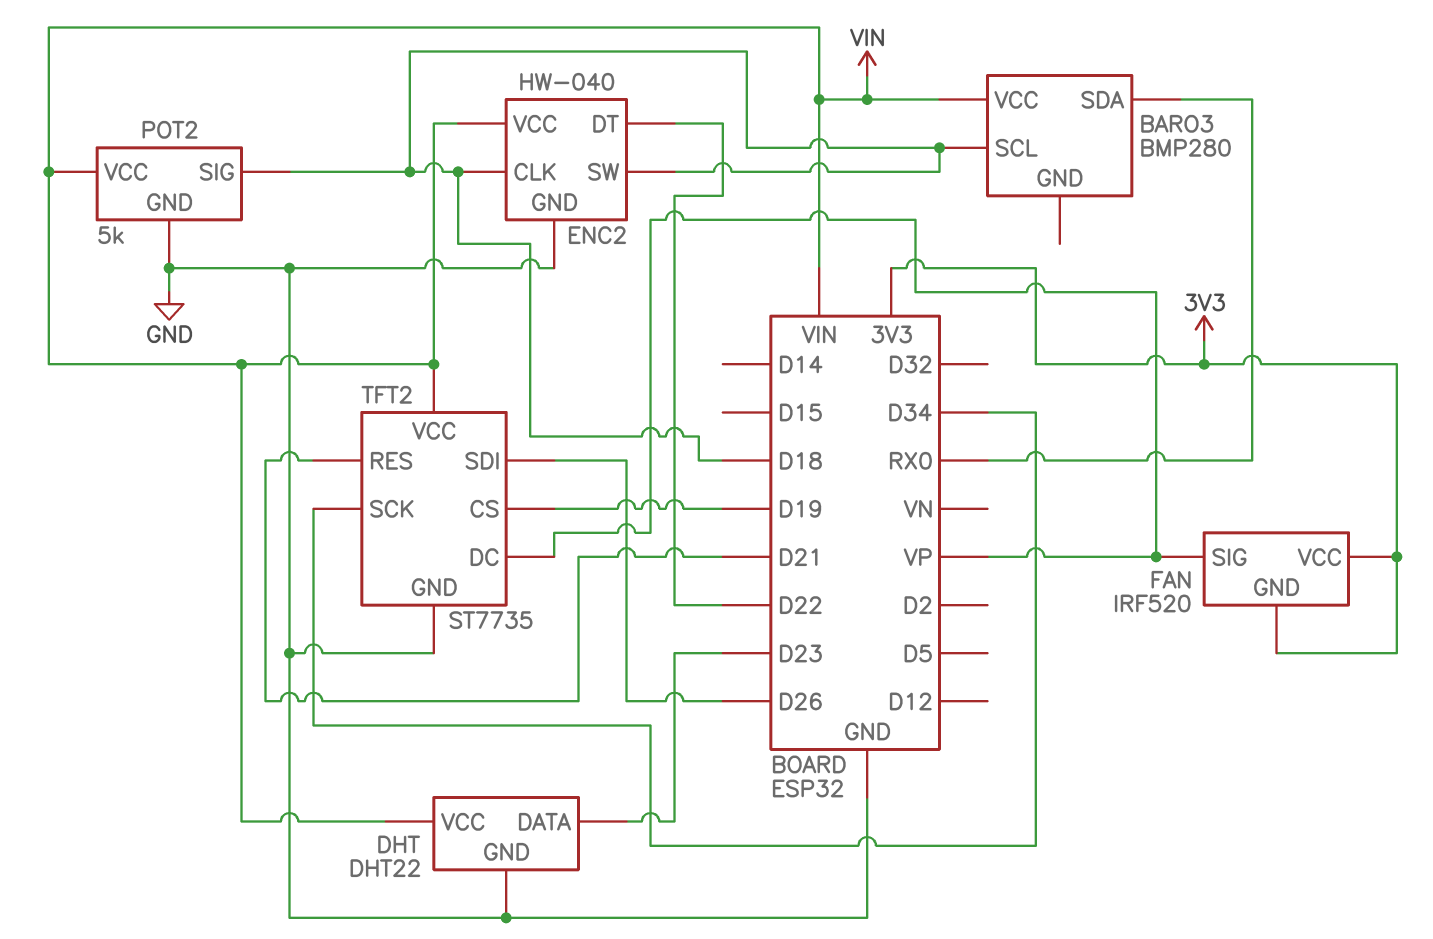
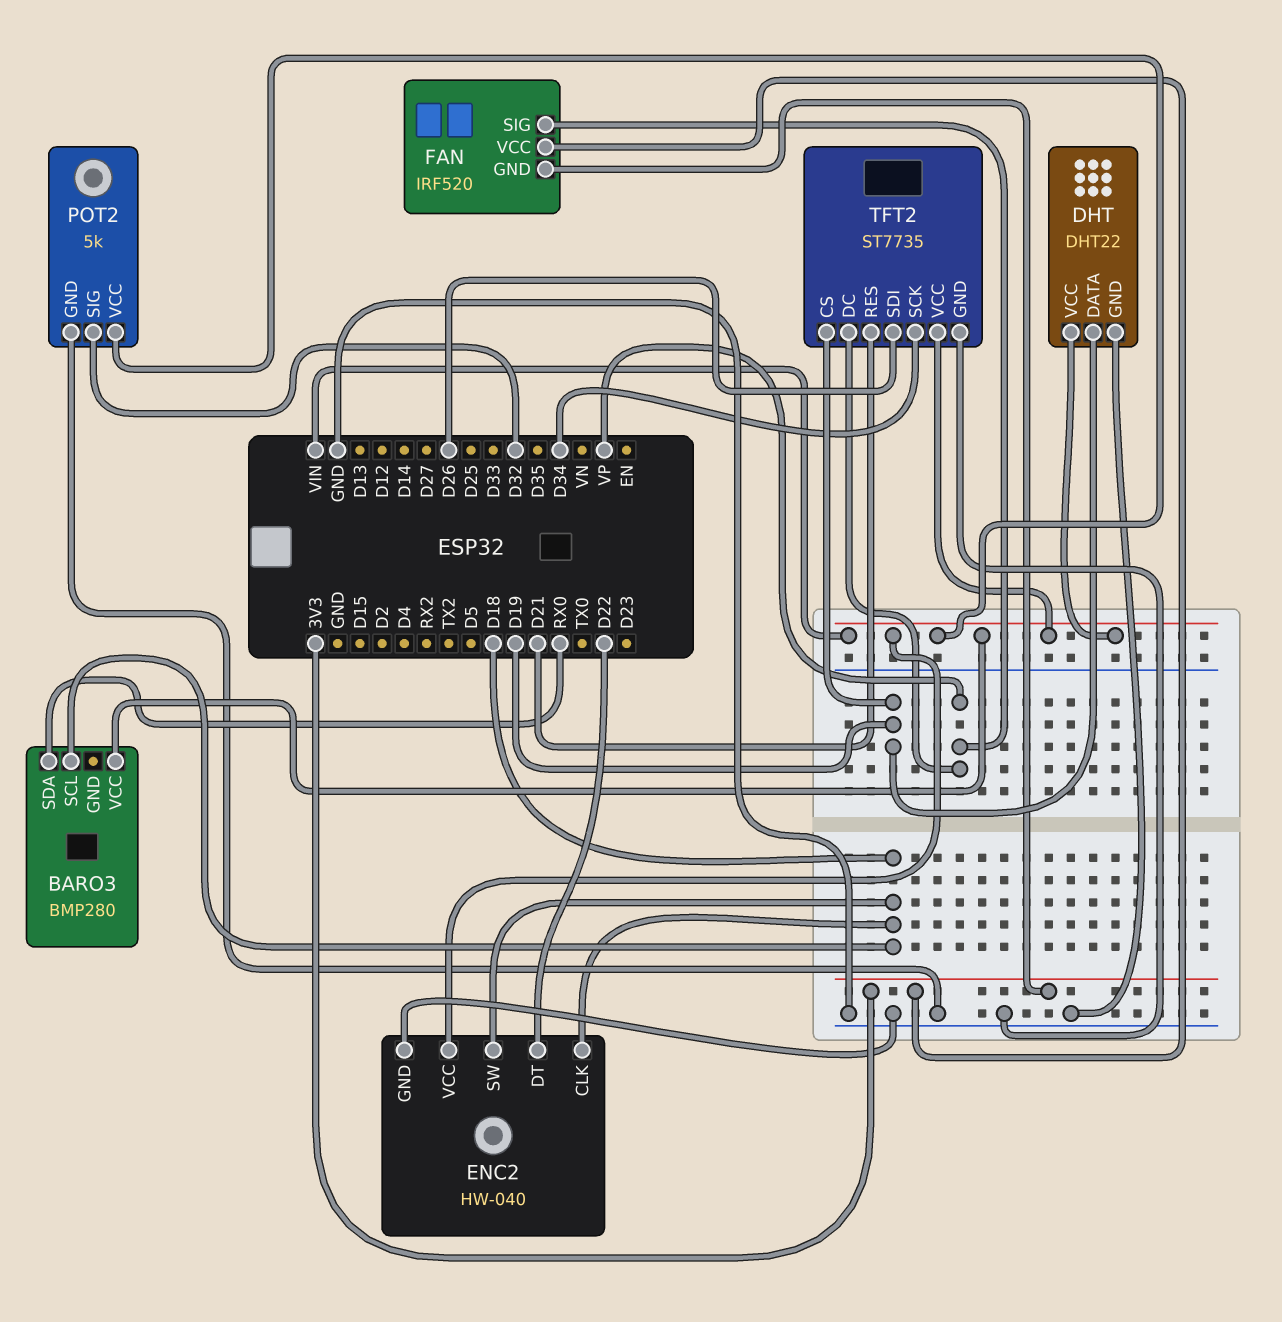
DHT pin DATA: D23 -> D19
POT2 pin SIG: D18 -> D32

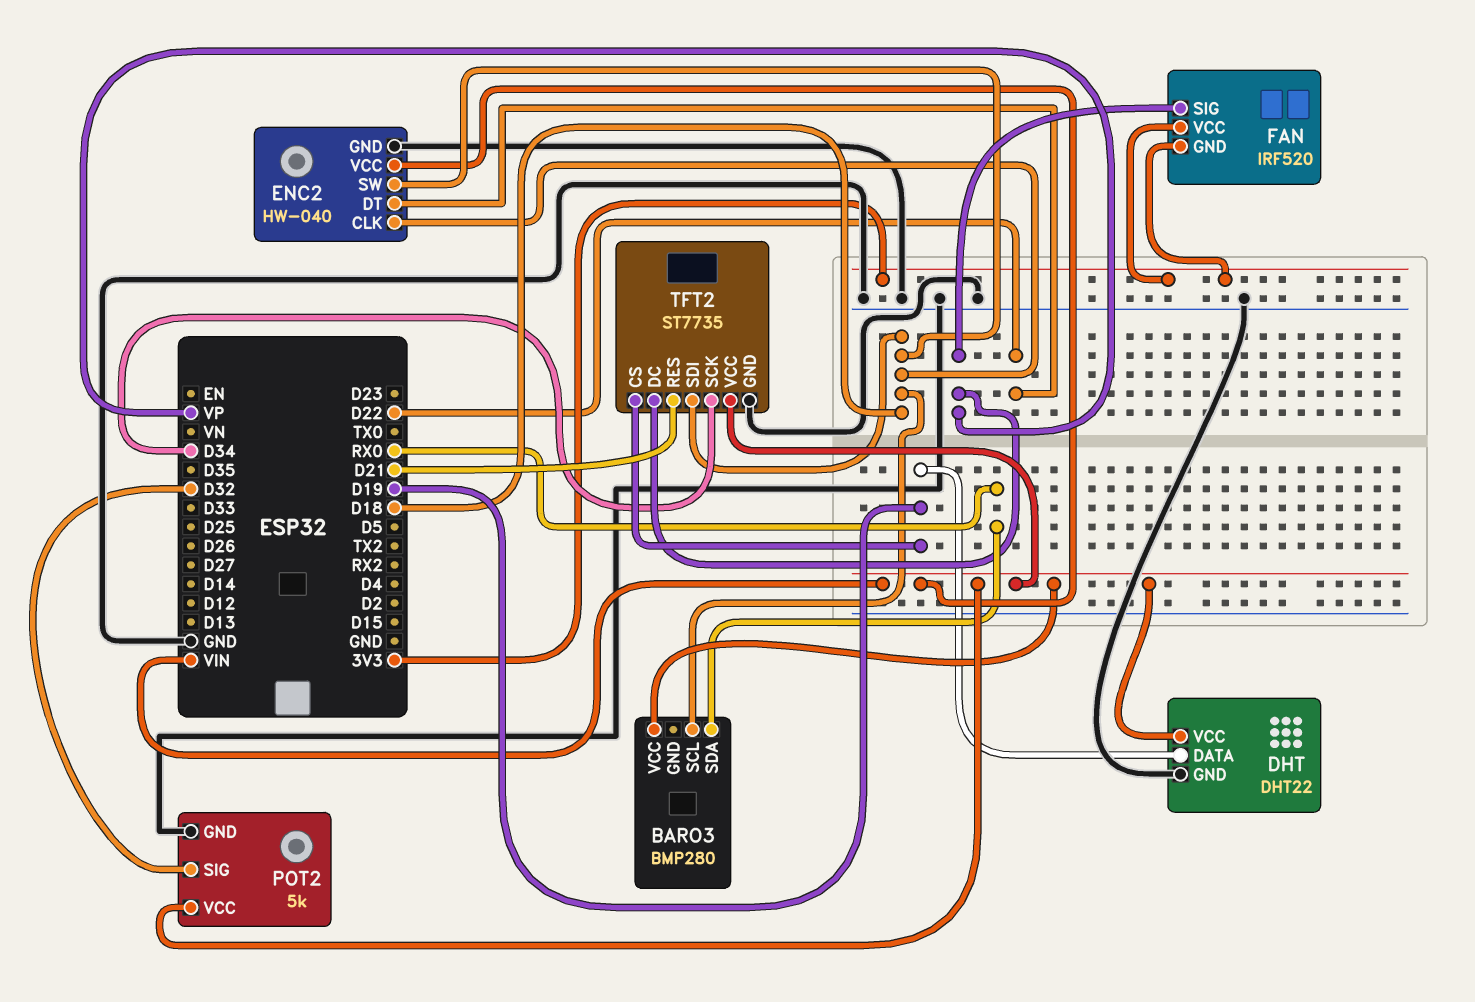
TFT2 pin SDI: D26 -> D18

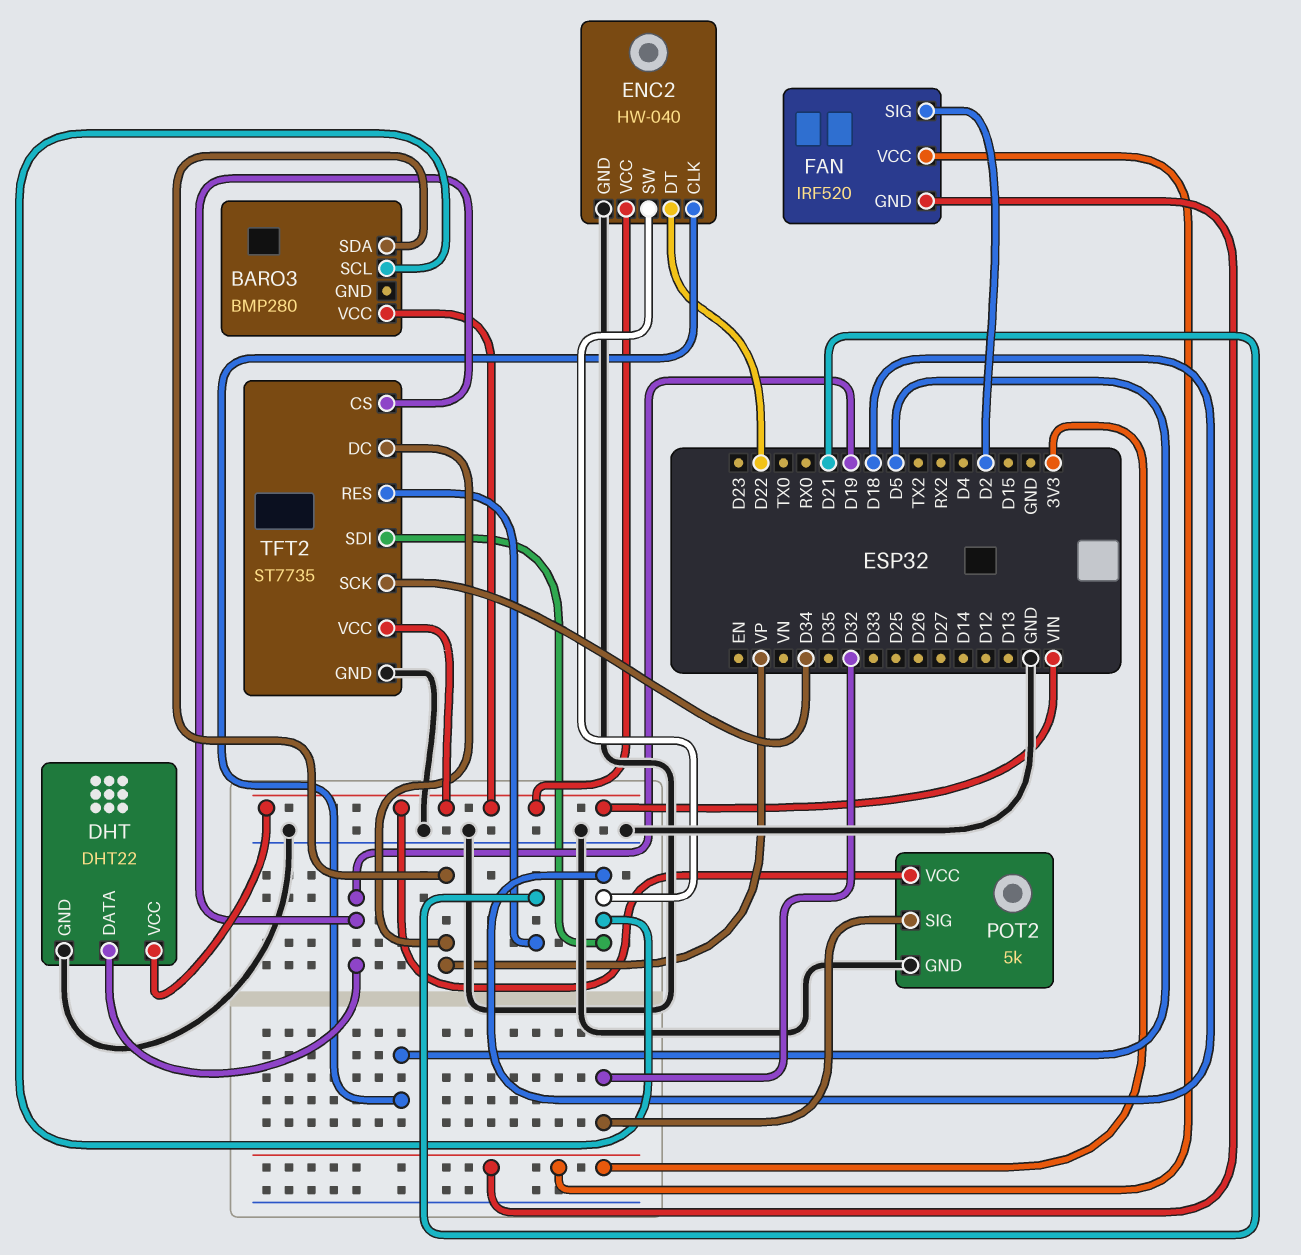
BARO3 pin SDA: RX0 -> VP
ENC2 pin CLK: D18 -> D5
FAN pin SIG: VP -> D2

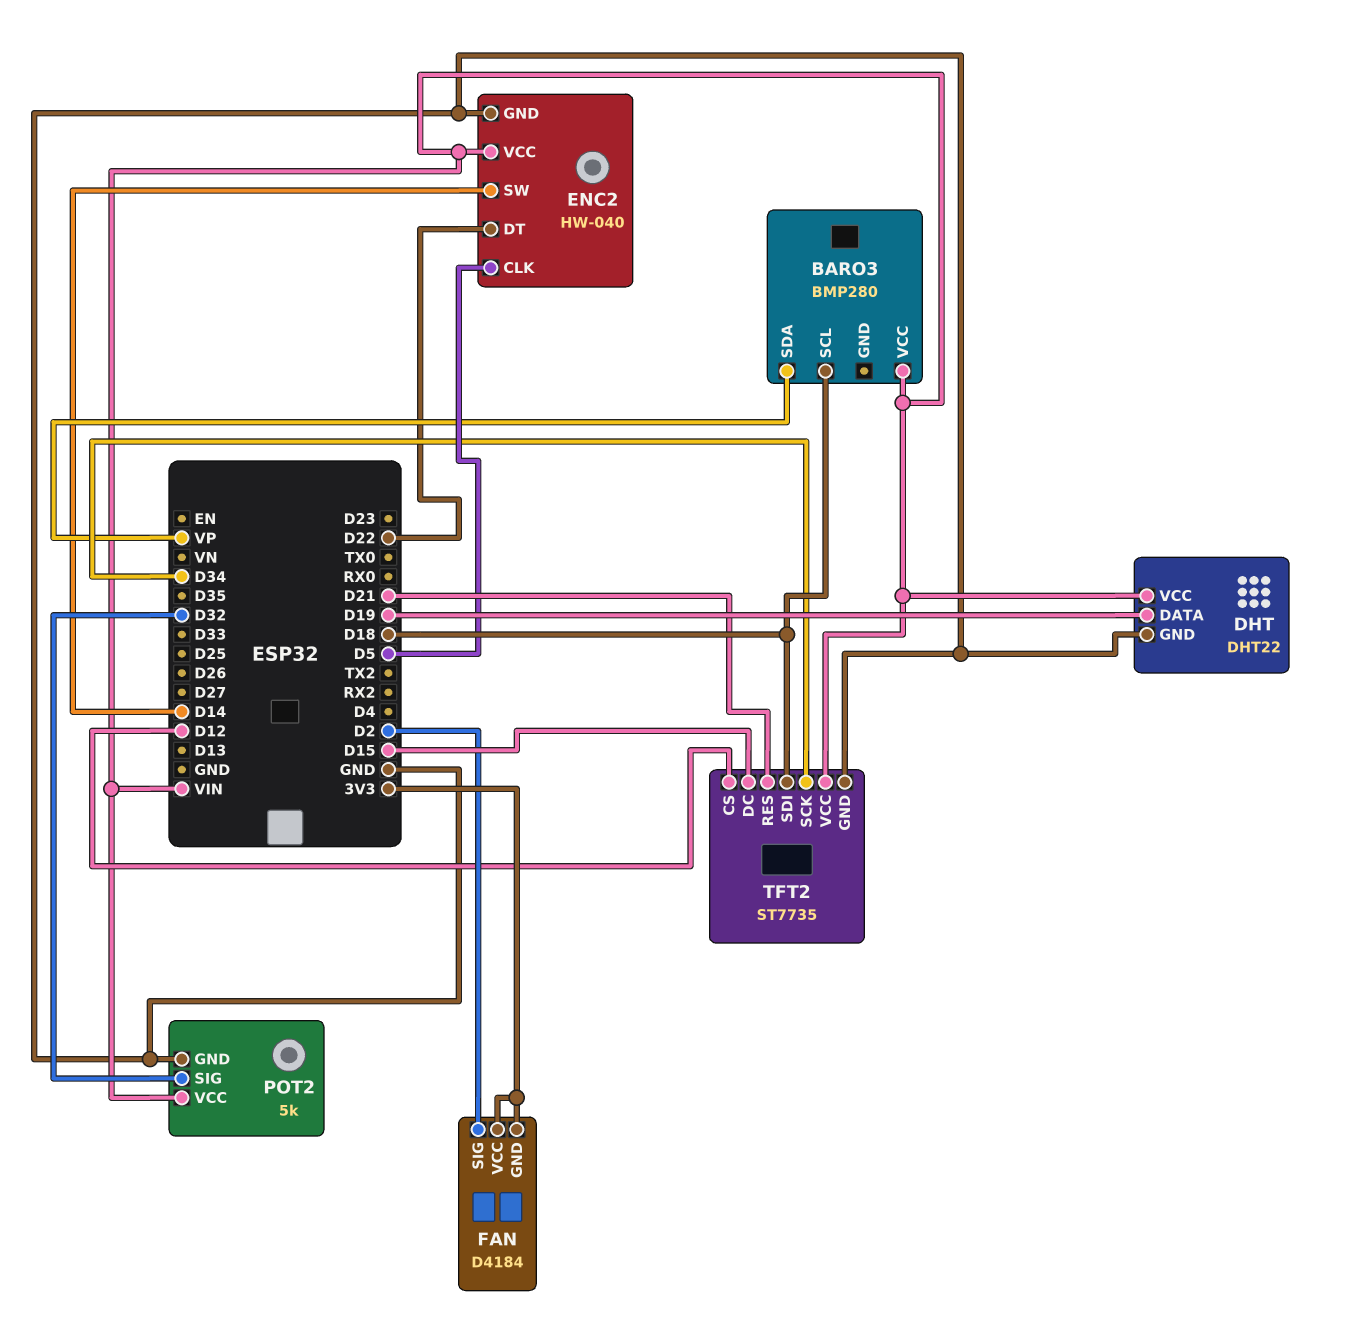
ENC2 pin SW: D18 -> D14
FAN: IRF520 -> D4184
TFT2 pin CS: D19 -> D12
TFT2 pin DC: VP -> D15

